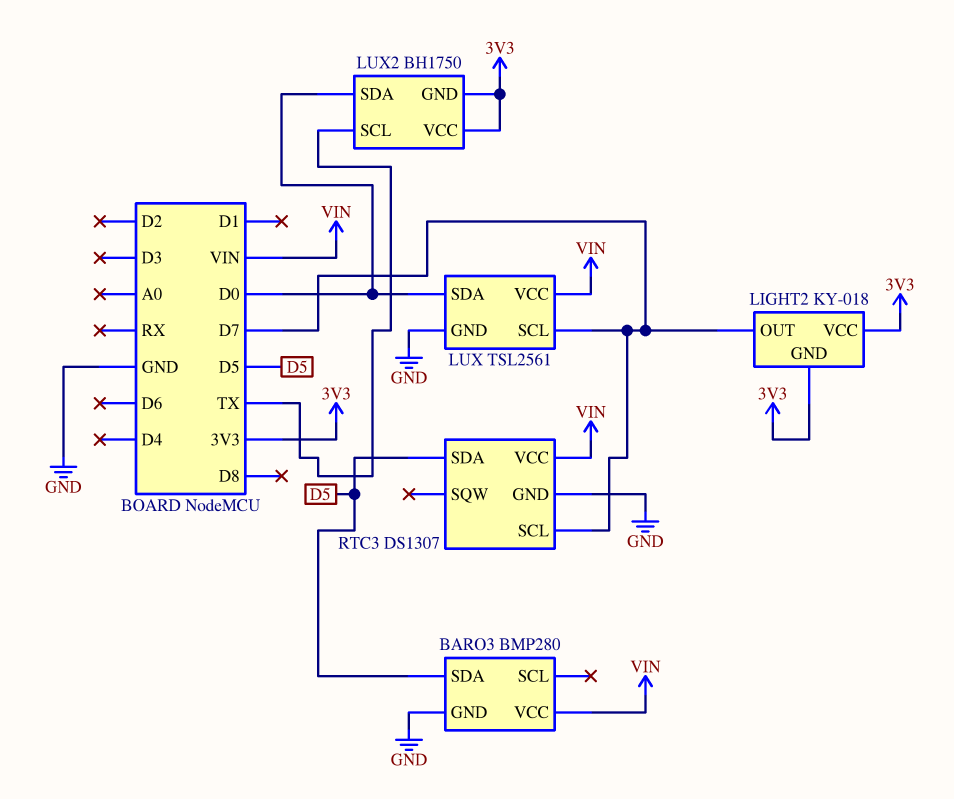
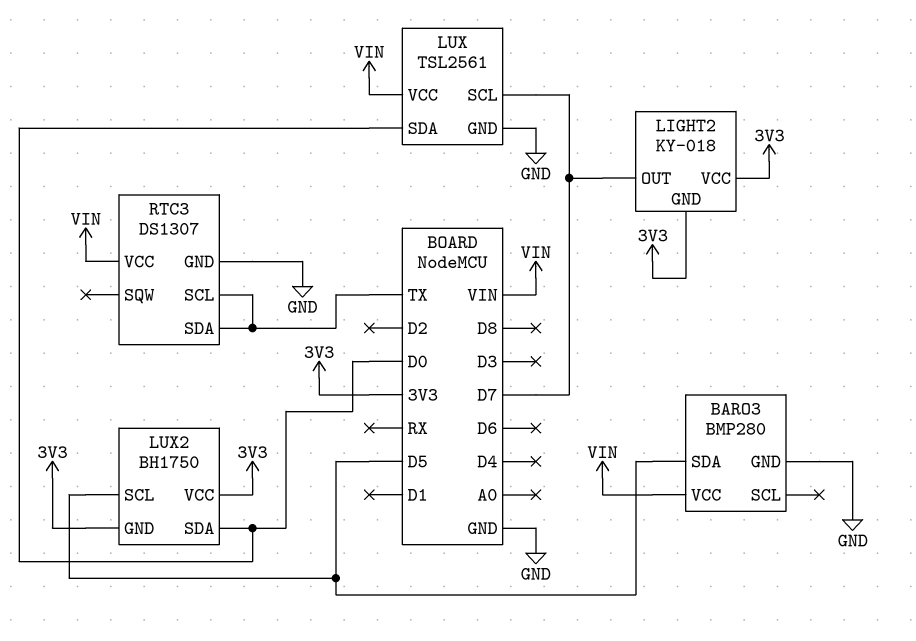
LUX2 pin SCL: TX -> D5
RTC3 pin SCL: D7 -> TX
RTC3 pin SDA: D5 -> TX

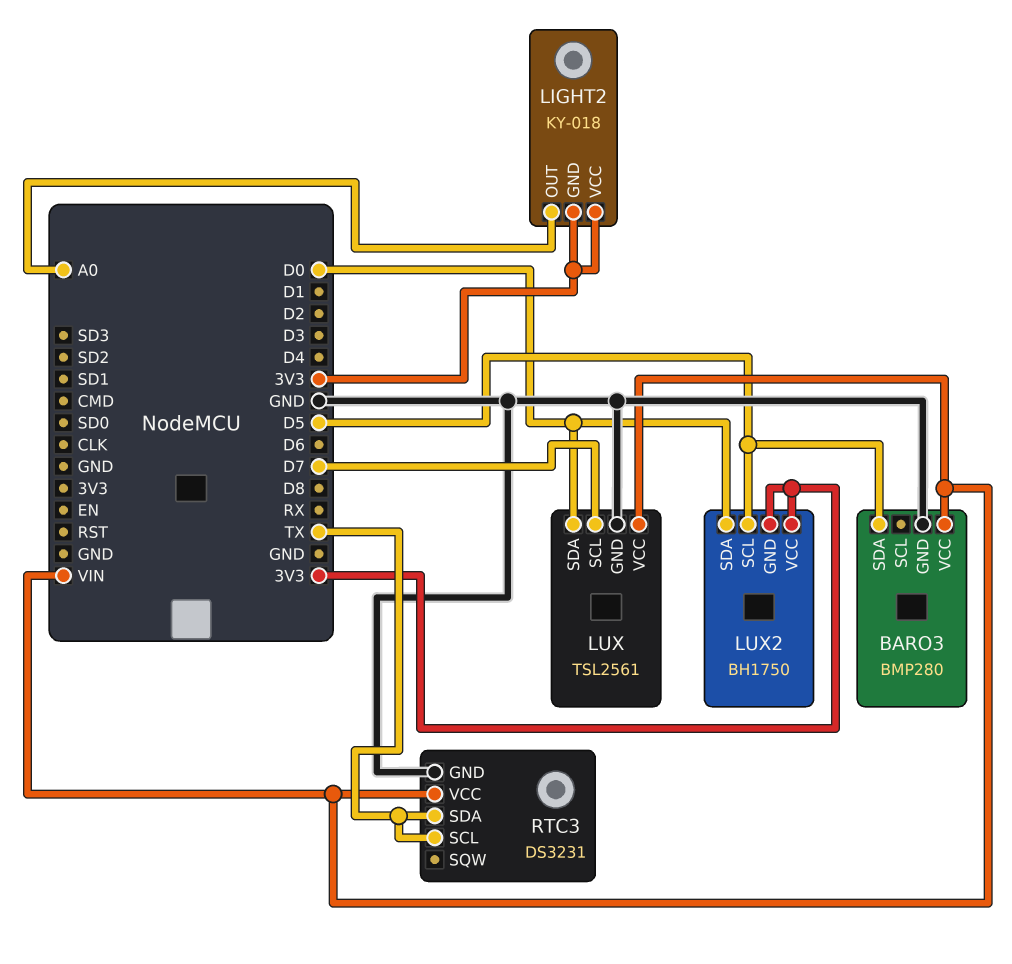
LIGHT2 pin OUT: D7 -> A0
RTC3: DS1307 -> DS3231

